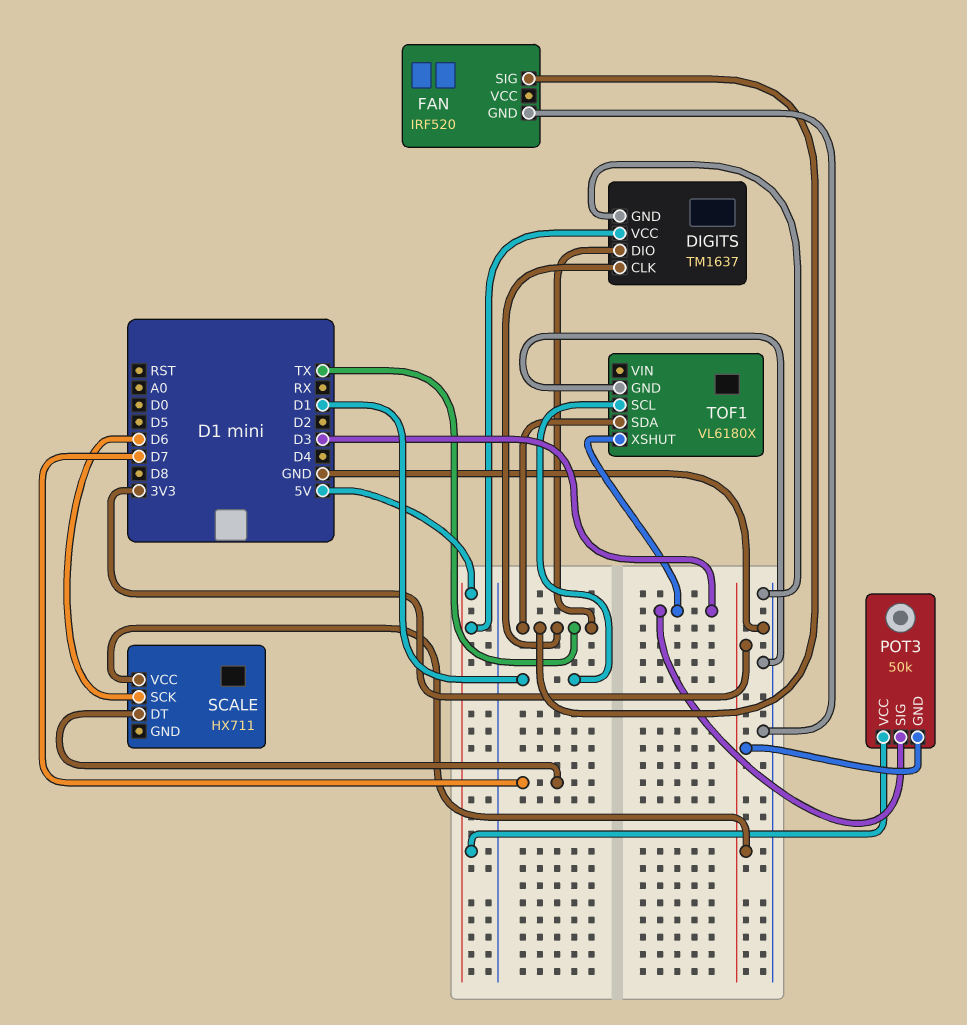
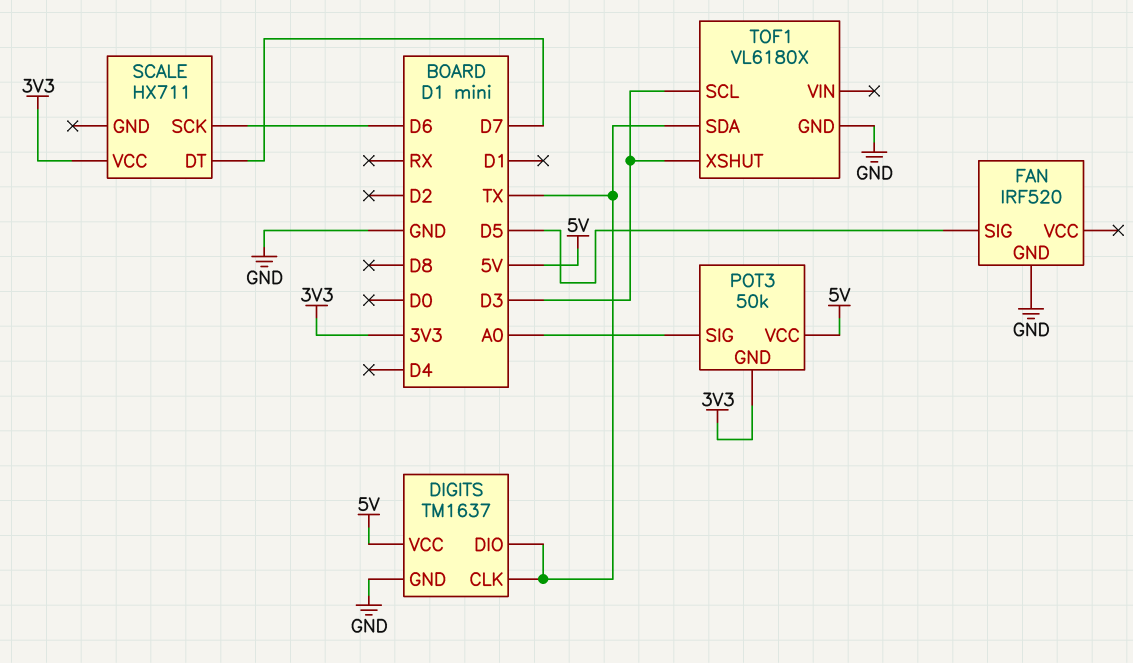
FAN pin SIG: TX -> D5
POT3 pin SIG: D3 -> A0
TOF1 pin SCL: D1 -> D3

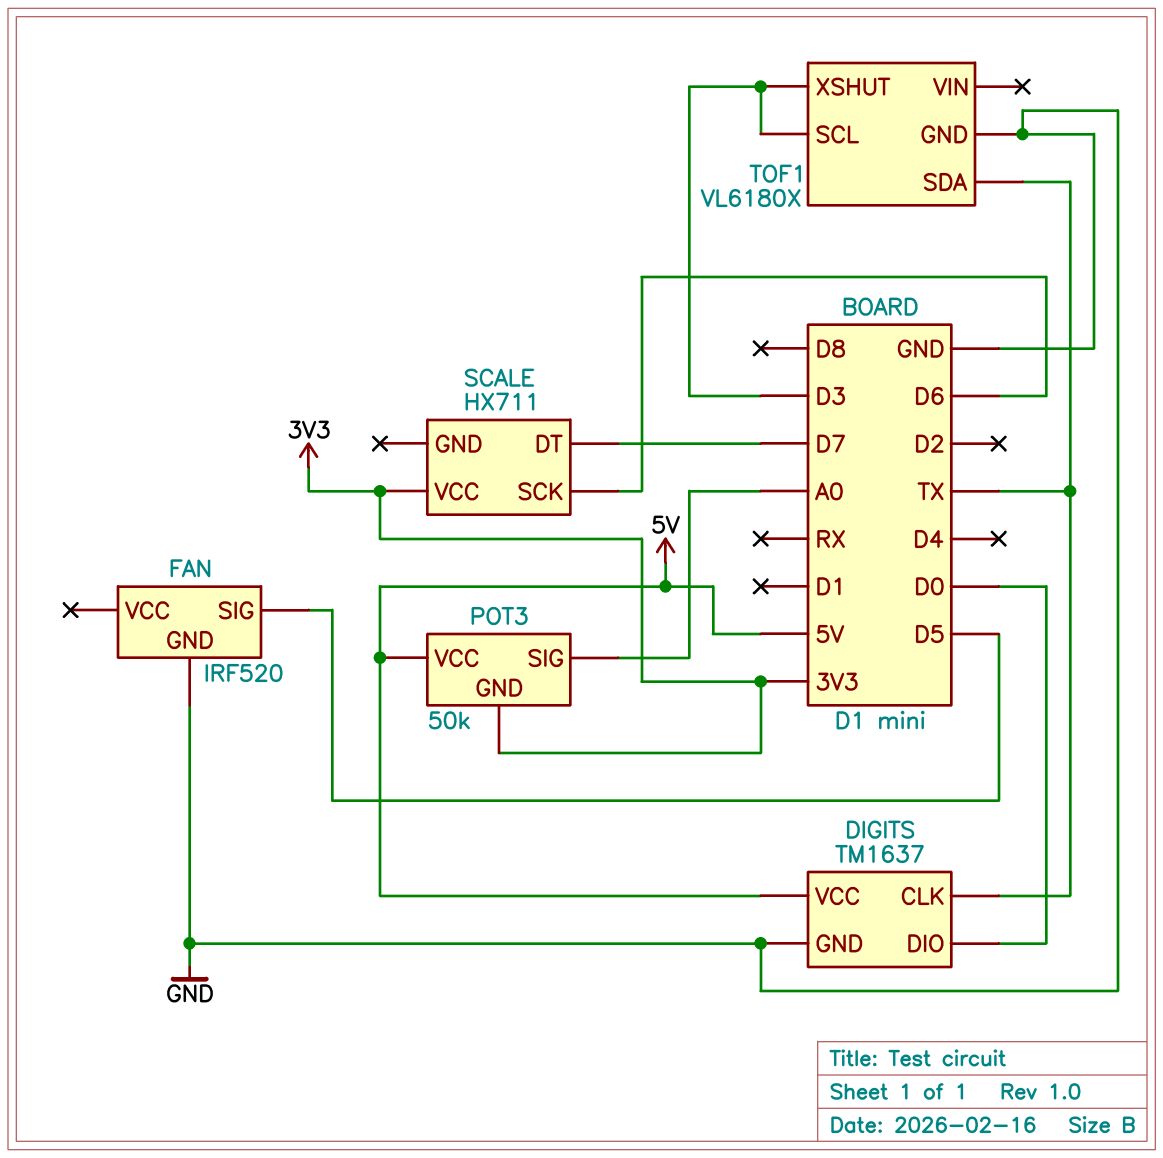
DIGITS pin DIO: TX -> D0

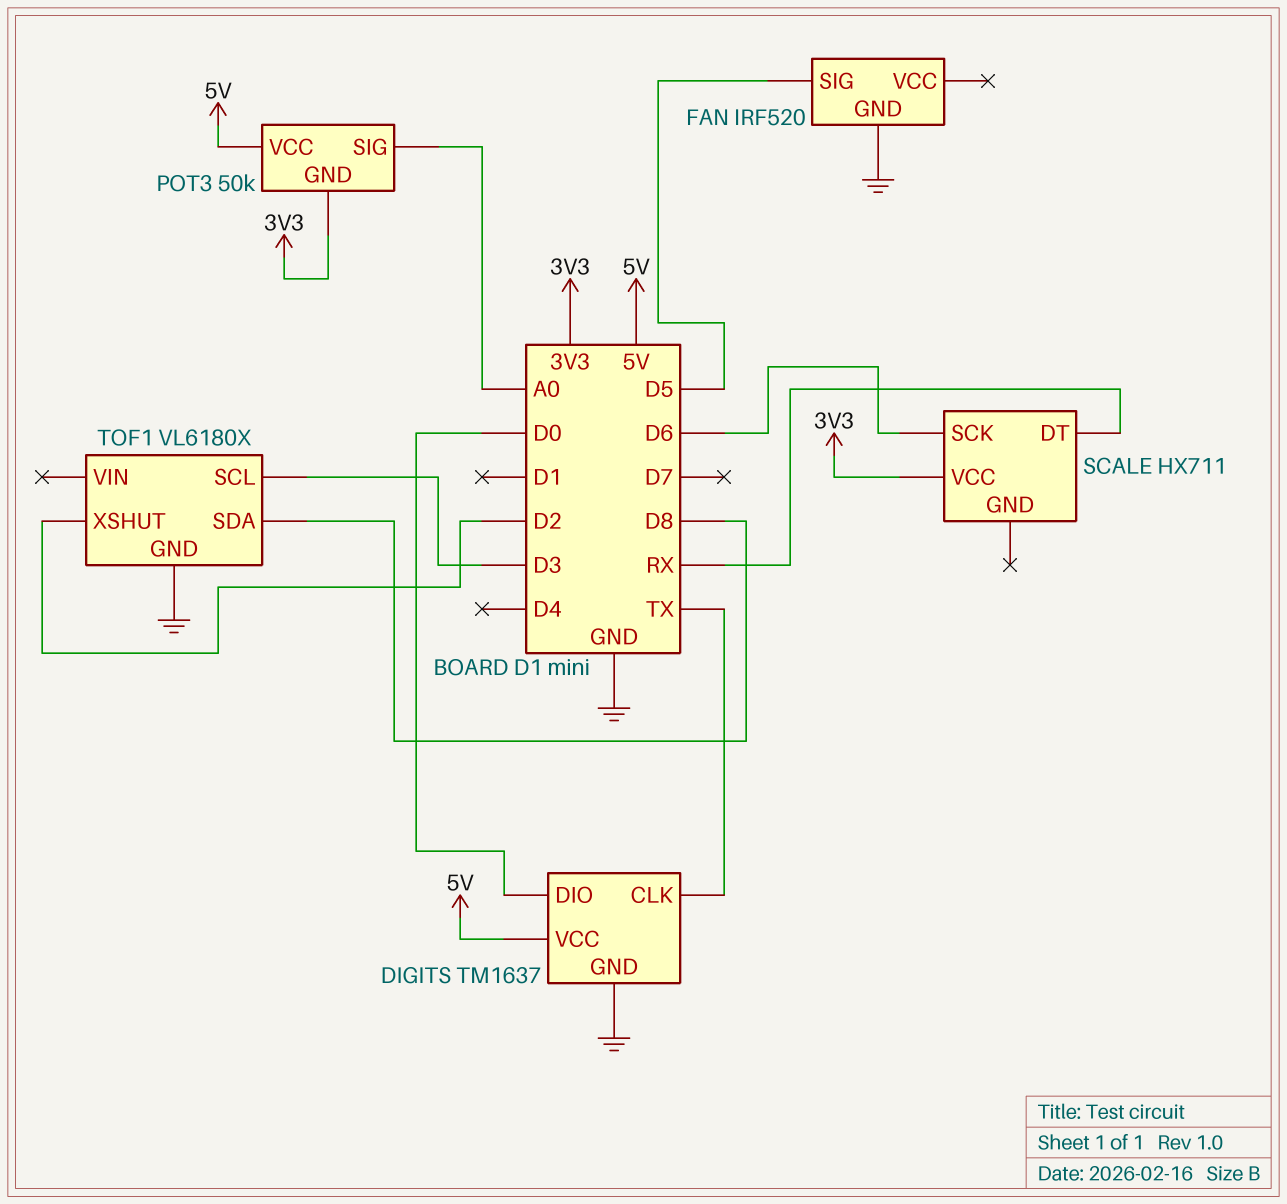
SCALE pin DT: D7 -> RX
TOF1 pin SDA: TX -> D8
TOF1 pin XSHUT: D3 -> D2

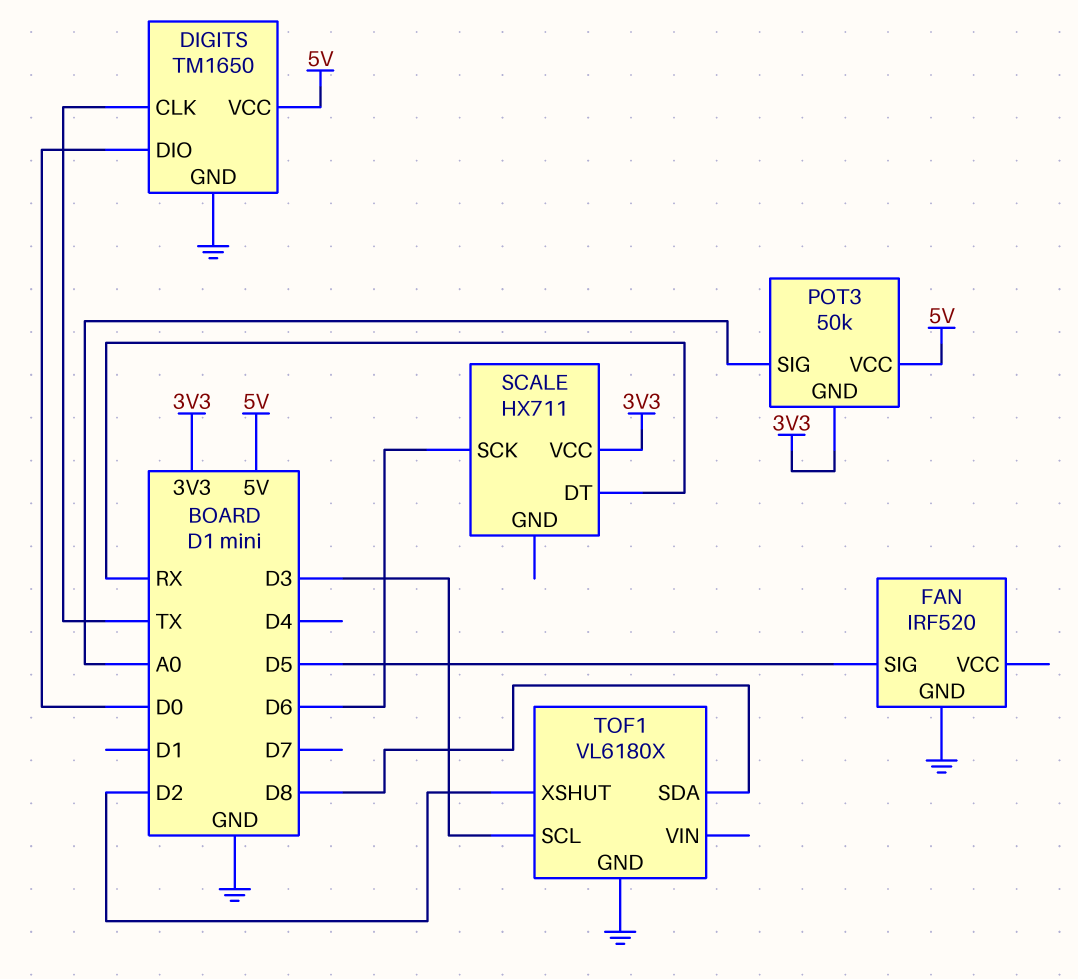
DIGITS: TM1637 -> TM1650

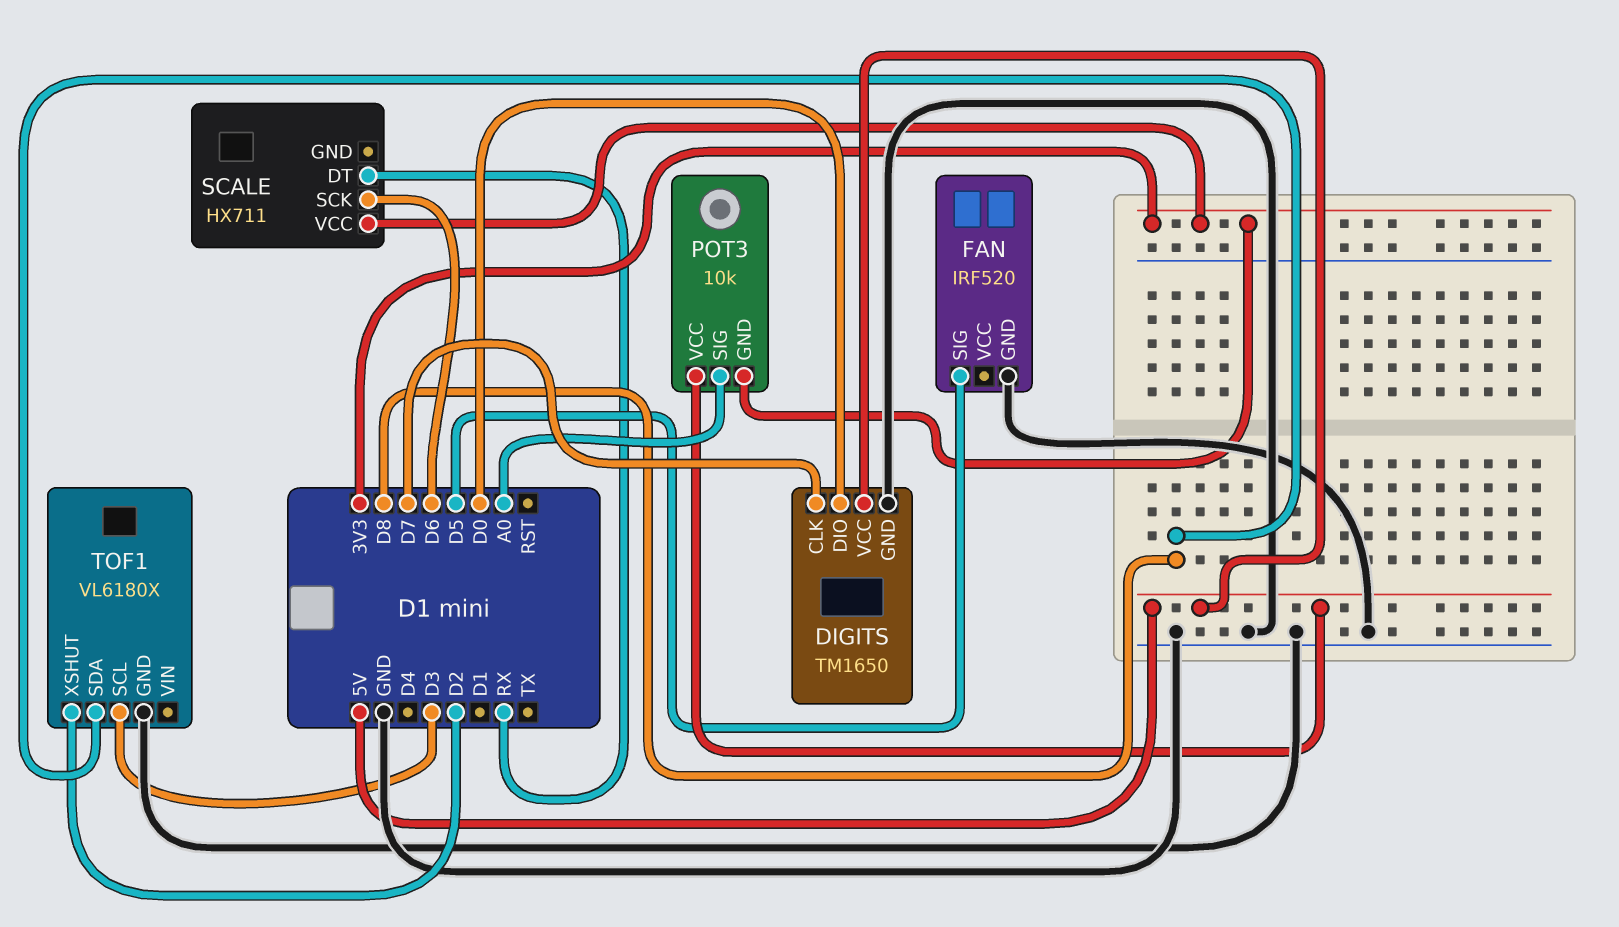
DIGITS pin CLK: TX -> D7
POT3: 50k -> 10k

